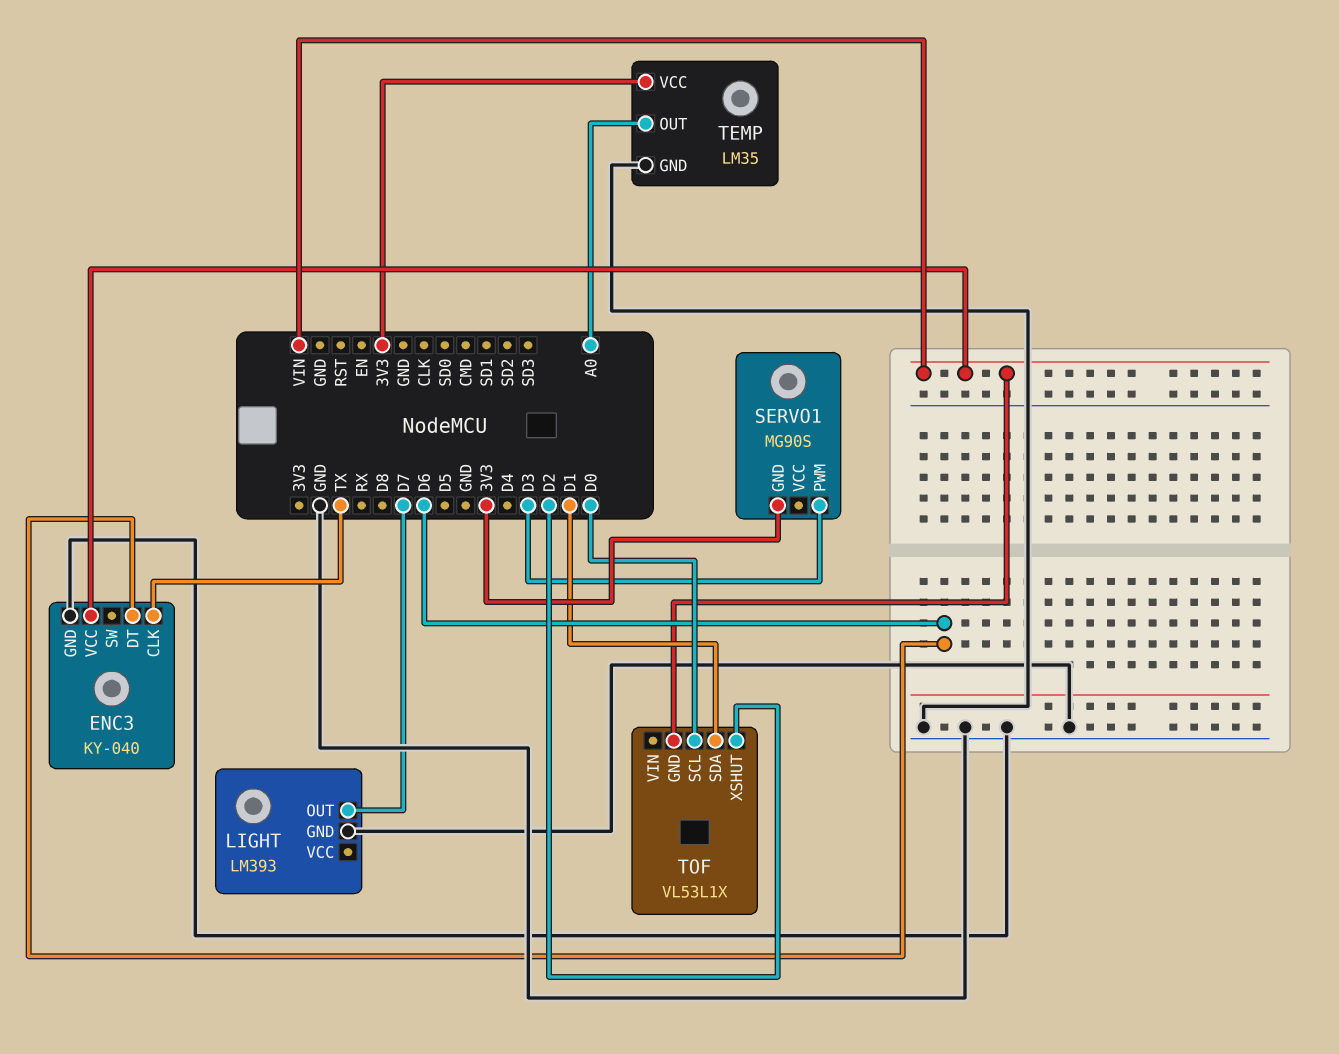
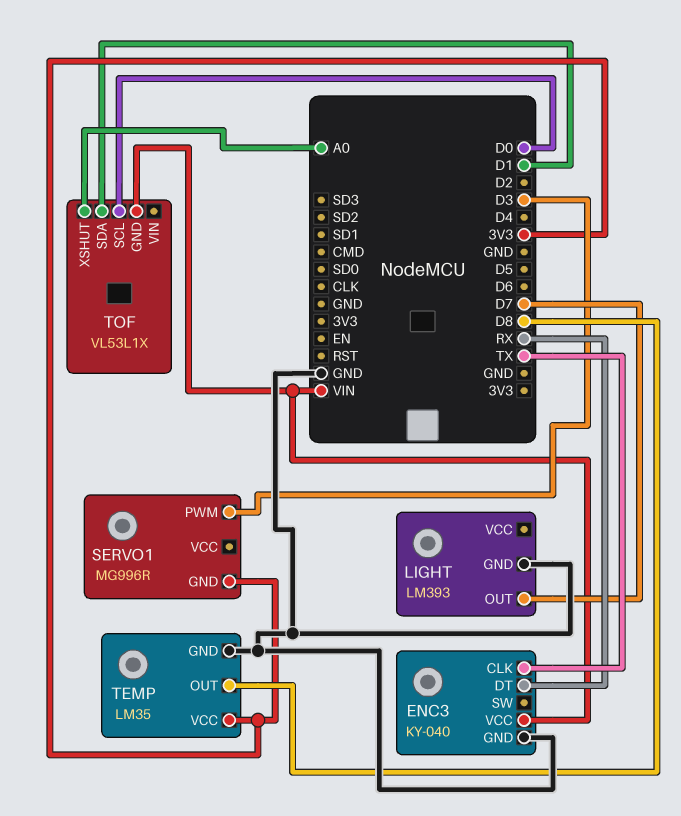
ENC3 pin DT: D6 -> RX
SERVO1: MG90S -> MG996R
TEMP pin OUT: A0 -> D8
TOF pin XSHUT: D2 -> A0

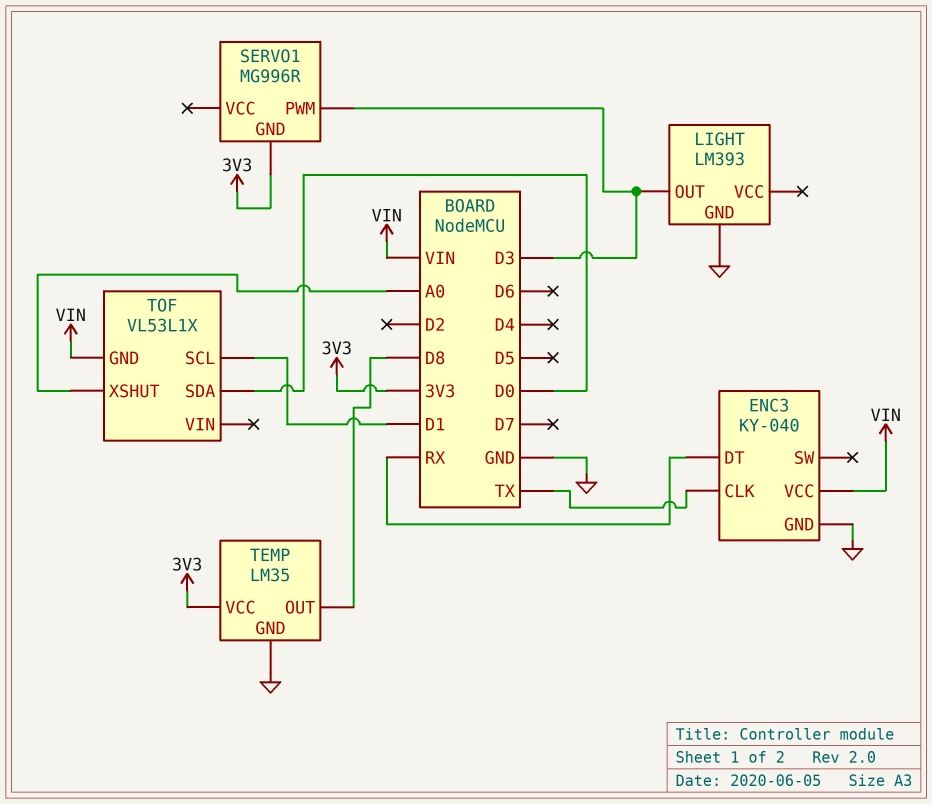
LIGHT pin OUT: D7 -> D3
TOF pin SCL: D0 -> D1
TOF pin SDA: D1 -> D0

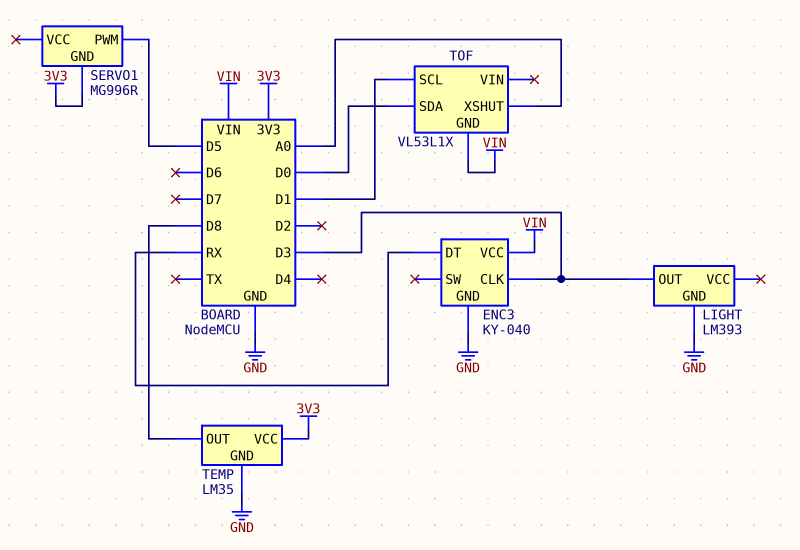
ENC3 pin CLK: TX -> D3
SERVO1 pin PWM: D3 -> D5

